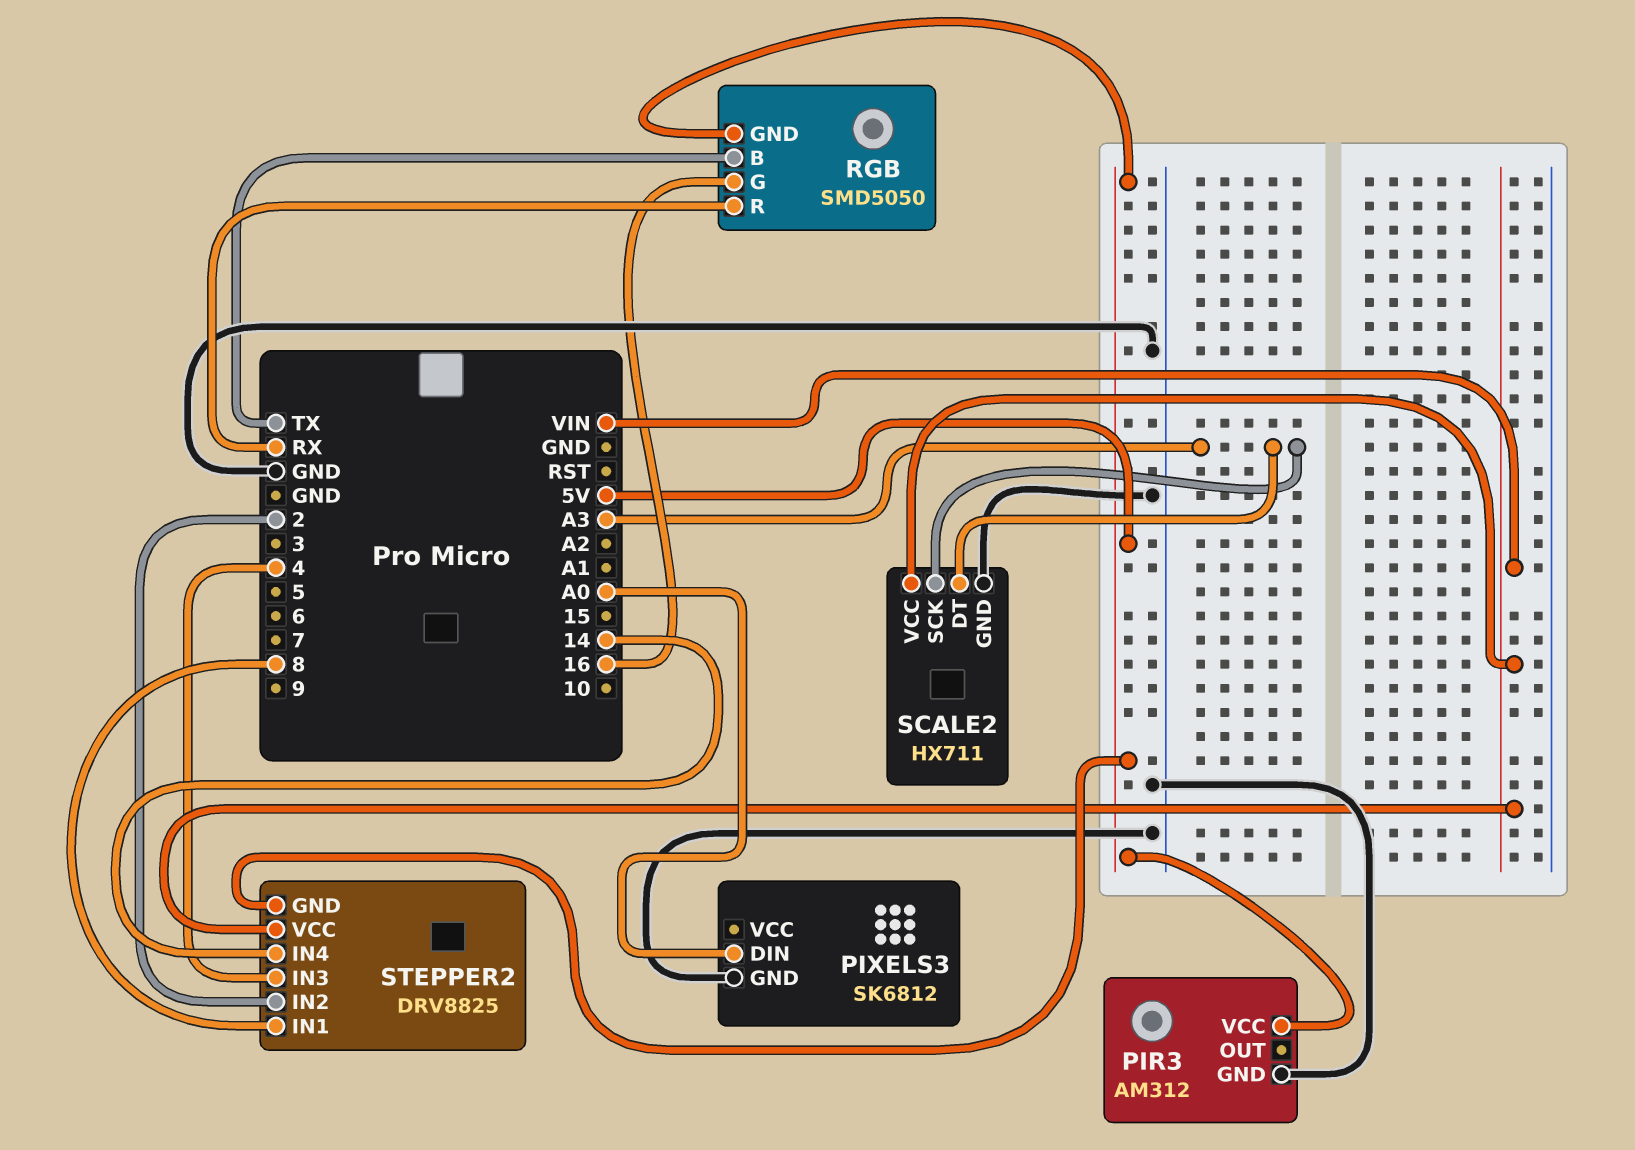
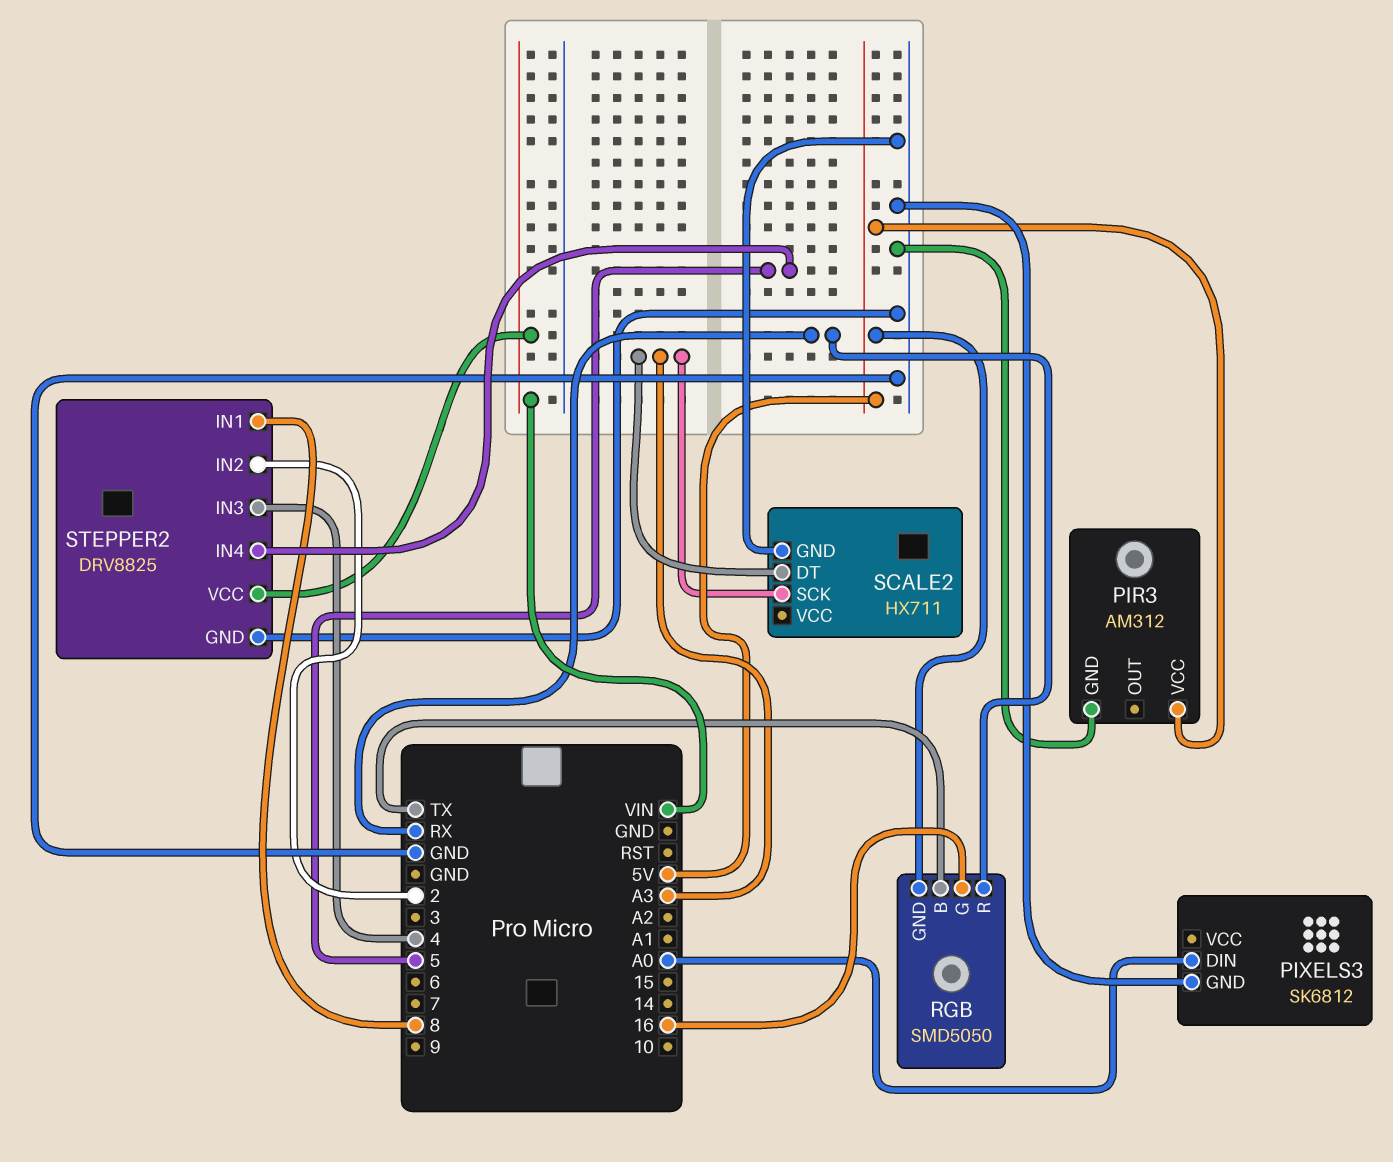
SCALE2 pin VCC: VIN -> none
STEPPER2 pin GND: 5V -> GND
STEPPER2 pin IN4: 14 -> 5

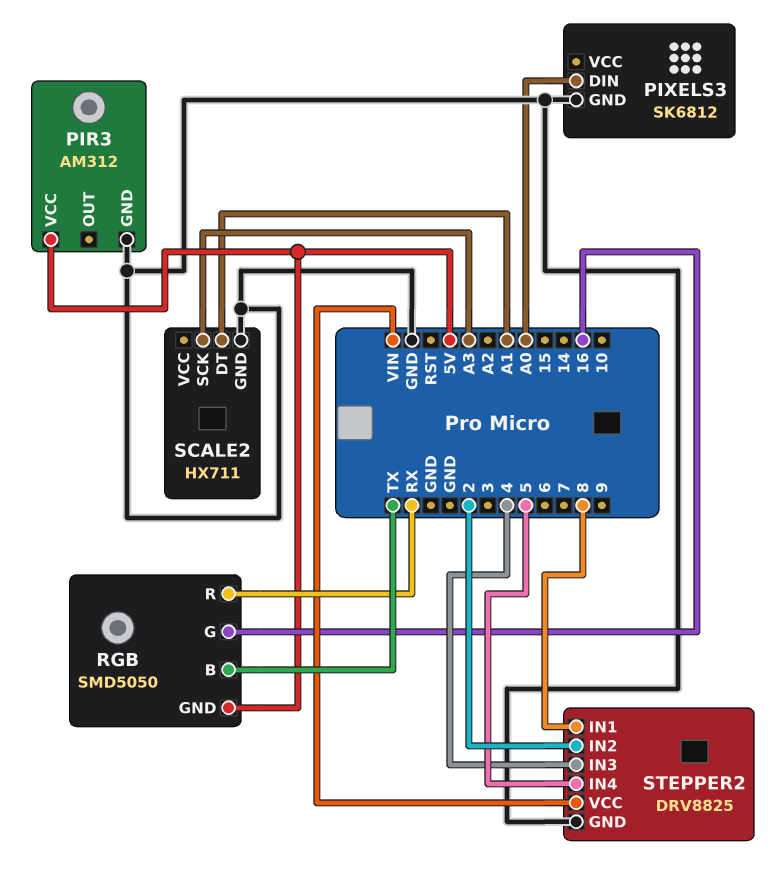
SCALE2 pin DT: A3 -> A1

